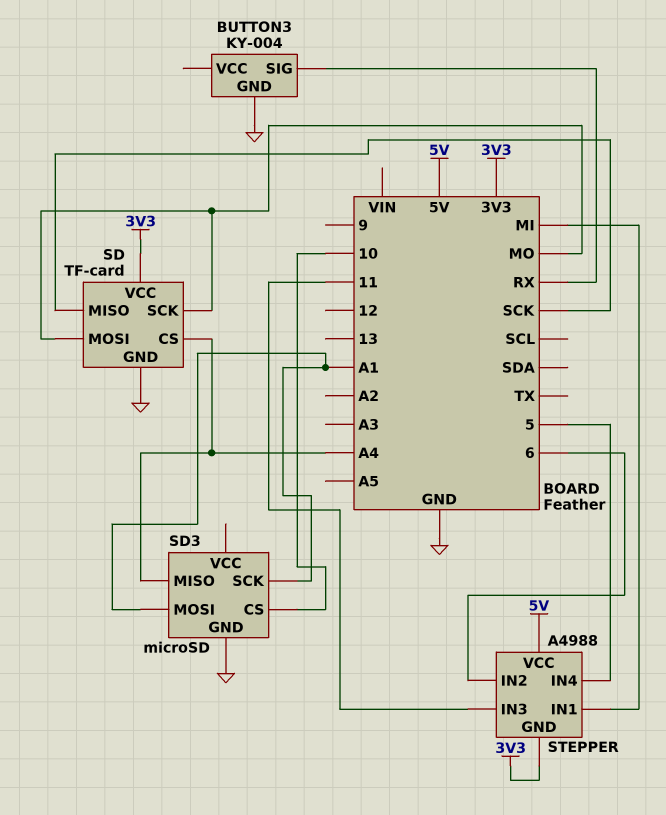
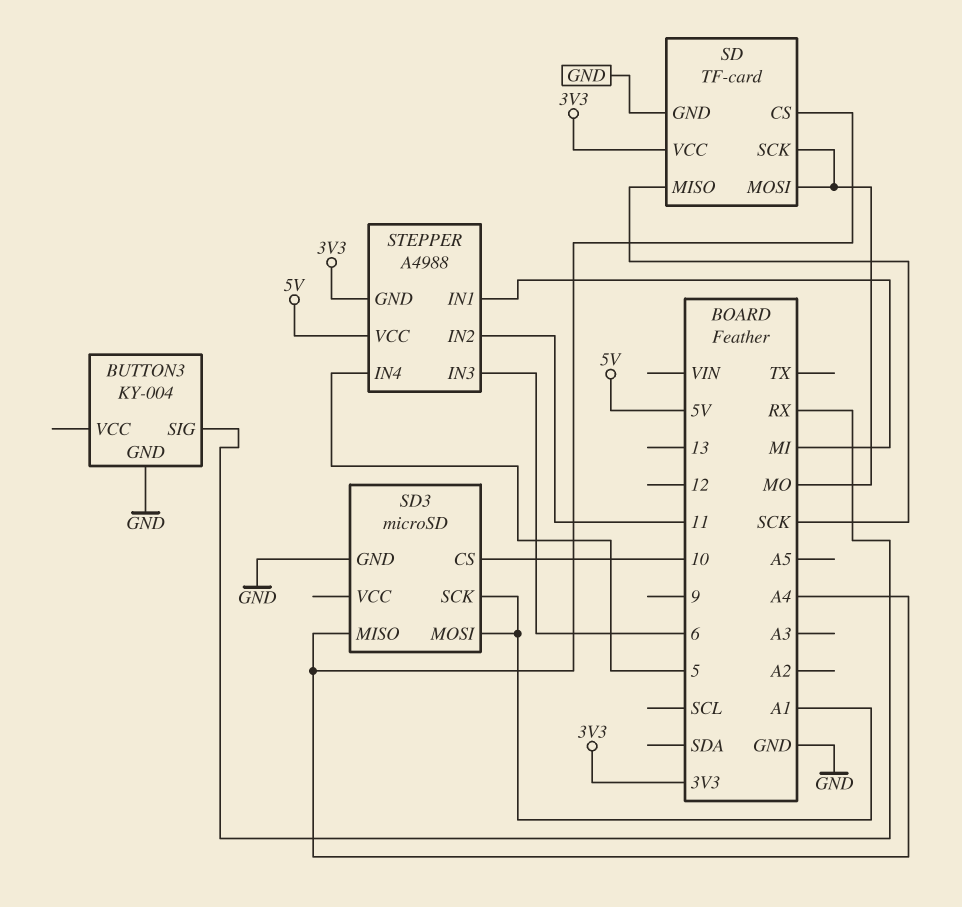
STEPPER pin IN2: 6 -> 11
STEPPER pin IN3: 11 -> 6

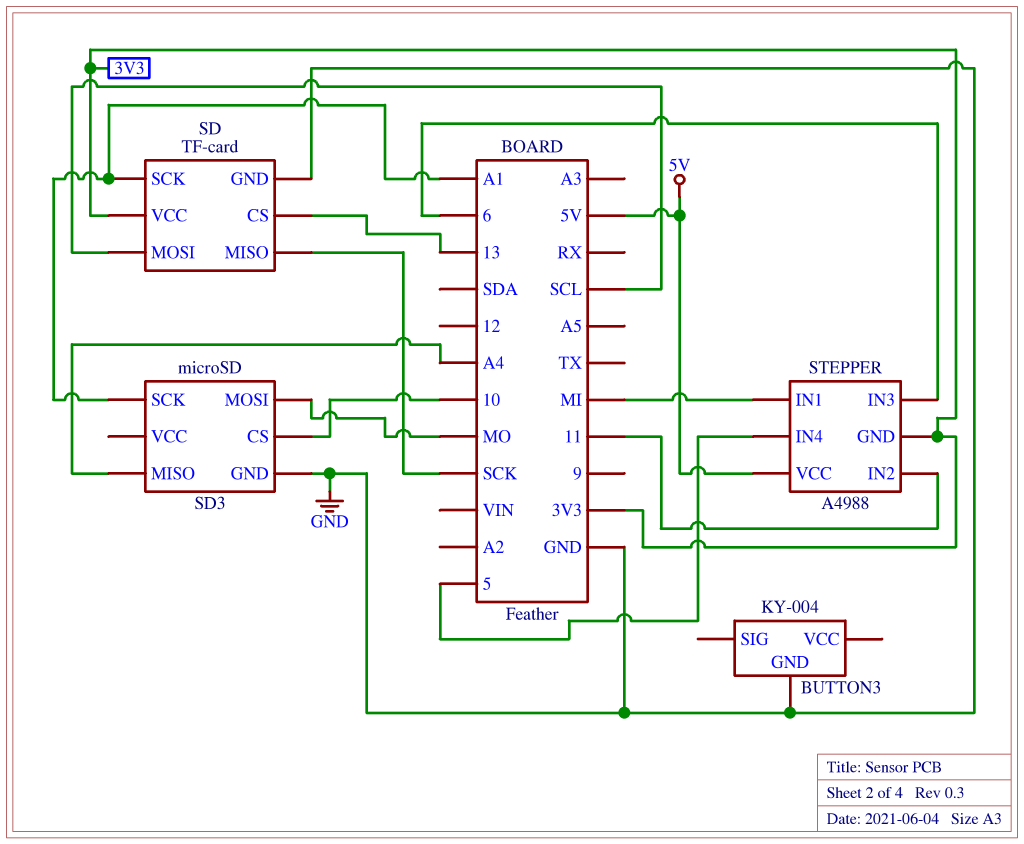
BUTTON3 pin SIG: RX -> none
SD pin CS: A4 -> 13
SD pin MOSI: MO -> SCL
SD pin SCK: MO -> A1
SD3 pin MOSI: A1 -> MO

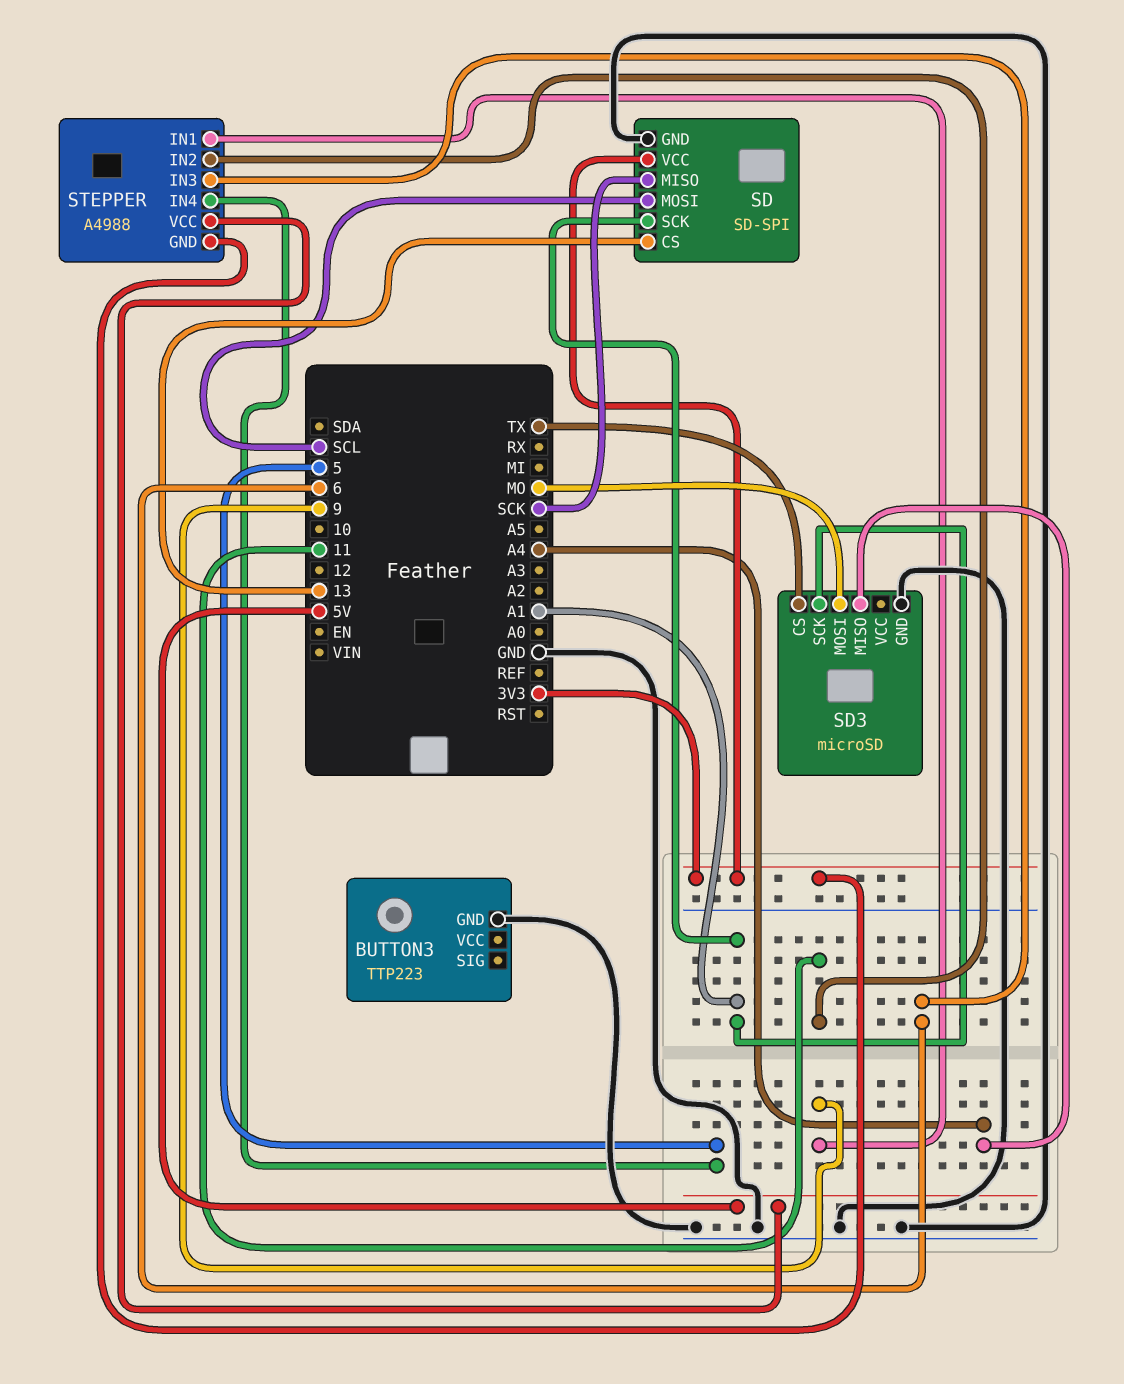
BUTTON3: KY-004 -> TTP223
SD: TF-card -> SD-SPI
SD3 pin CS: 10 -> TX
STEPPER pin IN1: MI -> 9

